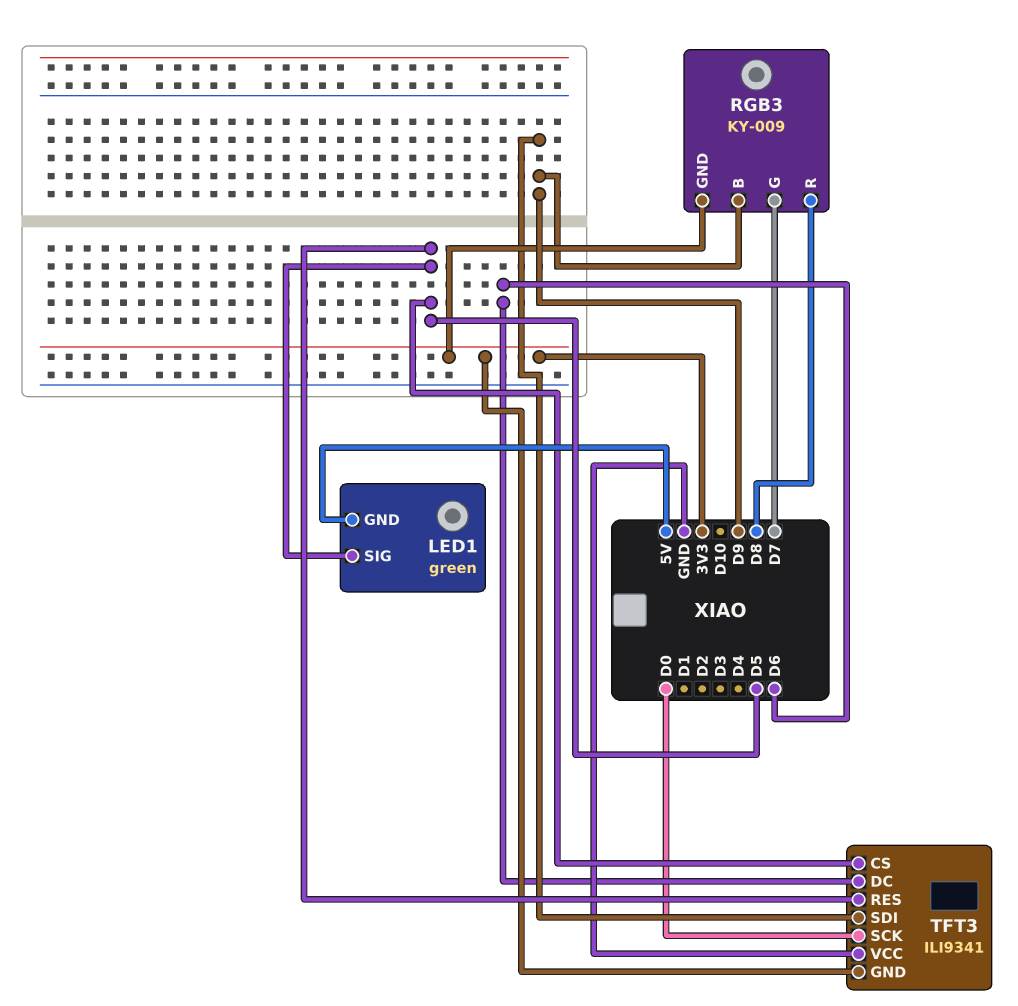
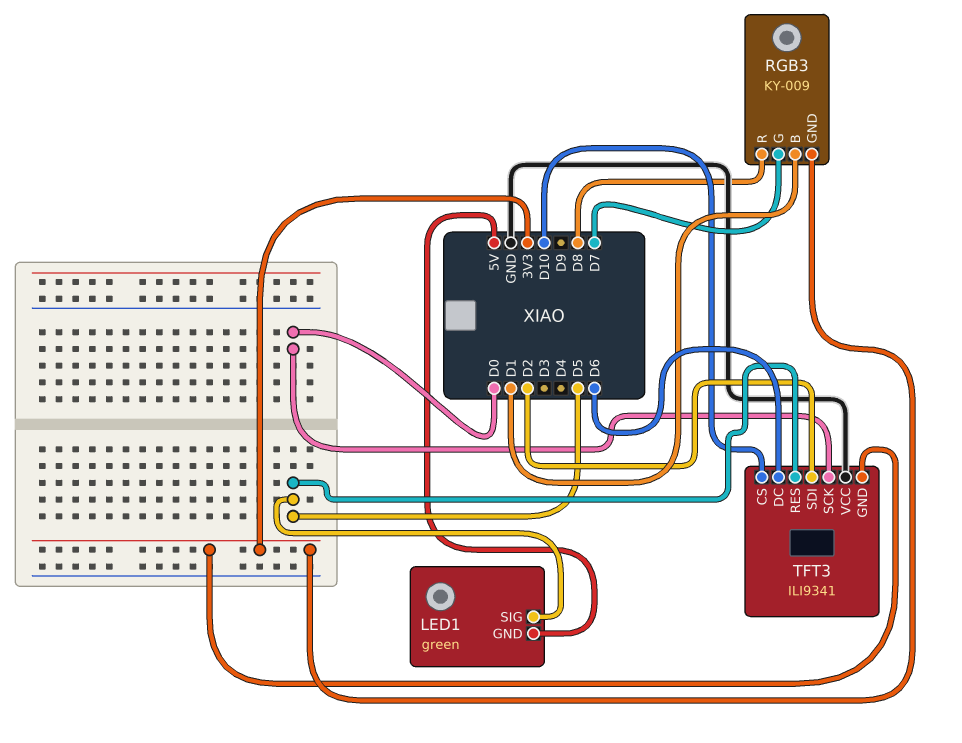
RGB3 pin B: D9 -> D1
TFT3 pin CS: D5 -> D10
TFT3 pin SDI: D9 -> D2

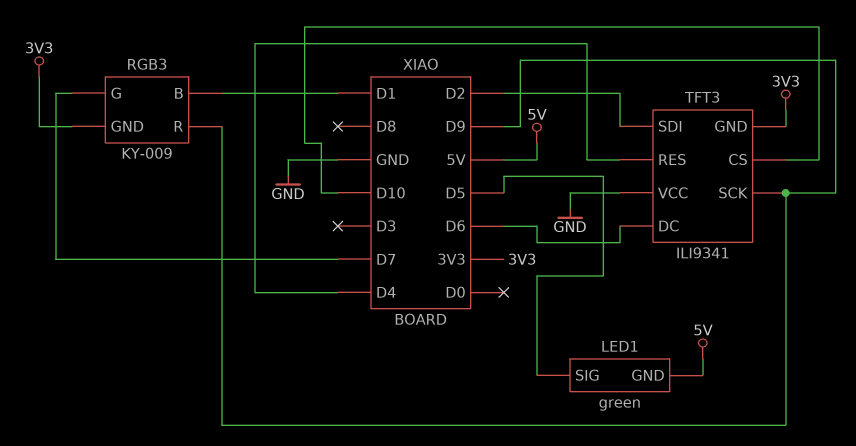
RGB3 pin R: D8 -> D9
TFT3 pin RES: D5 -> D4
TFT3 pin SCK: D0 -> D9

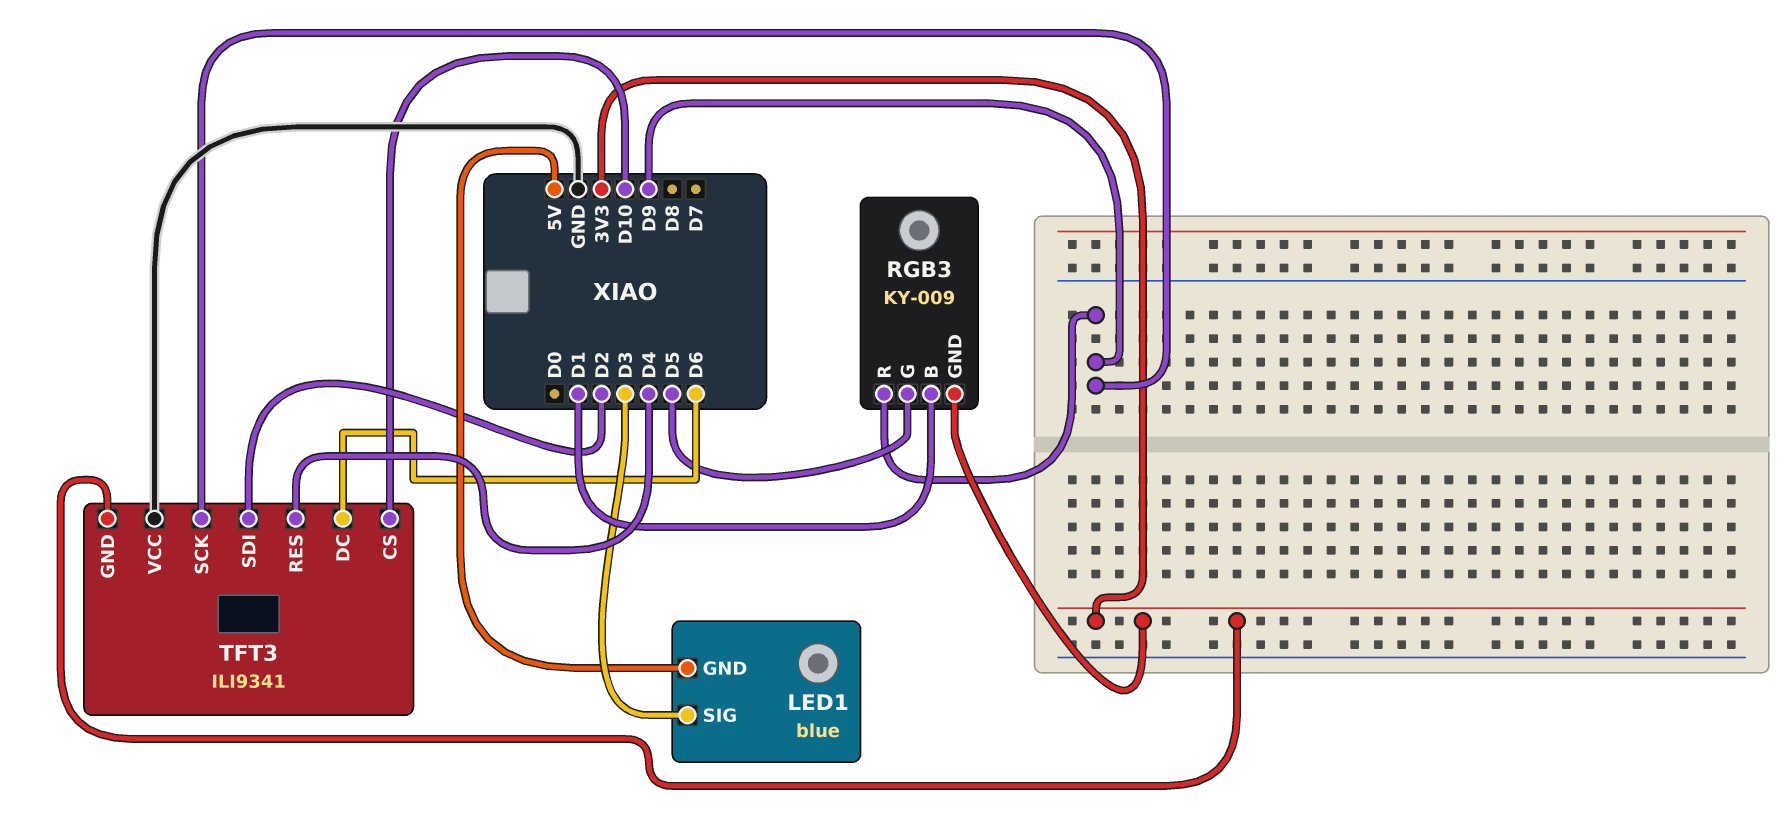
LED1: green -> blue
LED1 pin SIG: D5 -> D3
RGB3 pin G: D7 -> D5

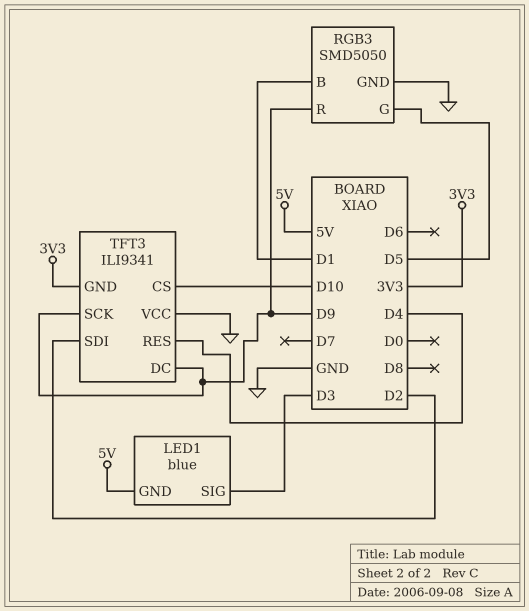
RGB3: KY-009 -> SMD5050
RGB3 pin GND: 3V3 -> GND
TFT3 pin DC: D6 -> D9

